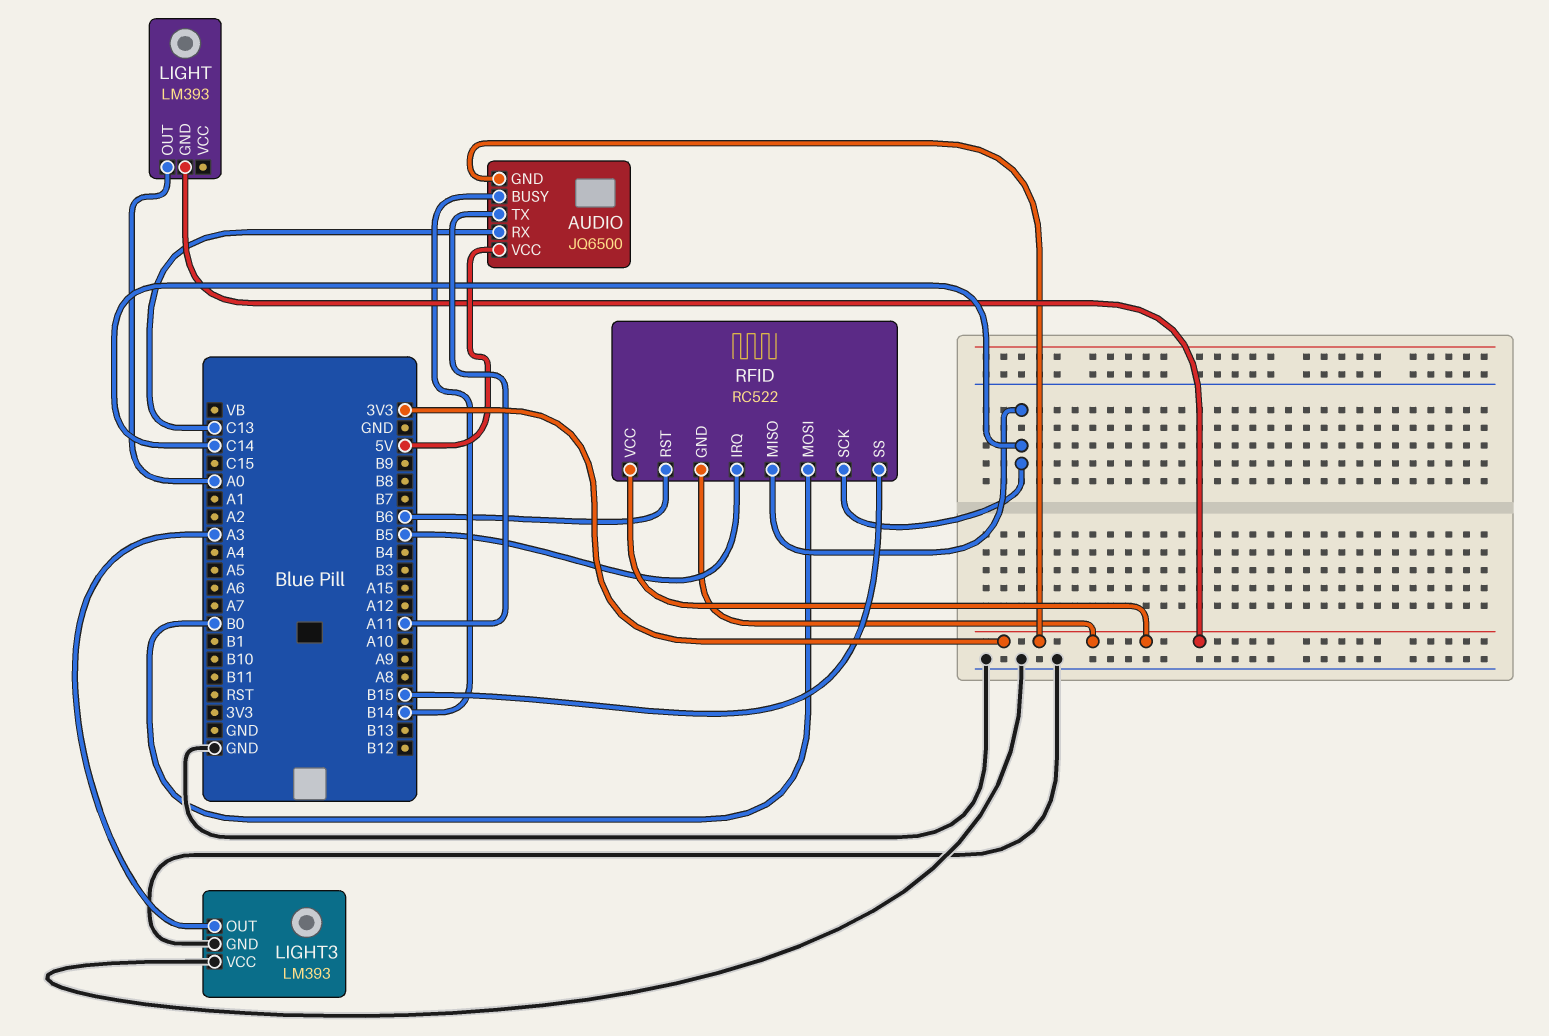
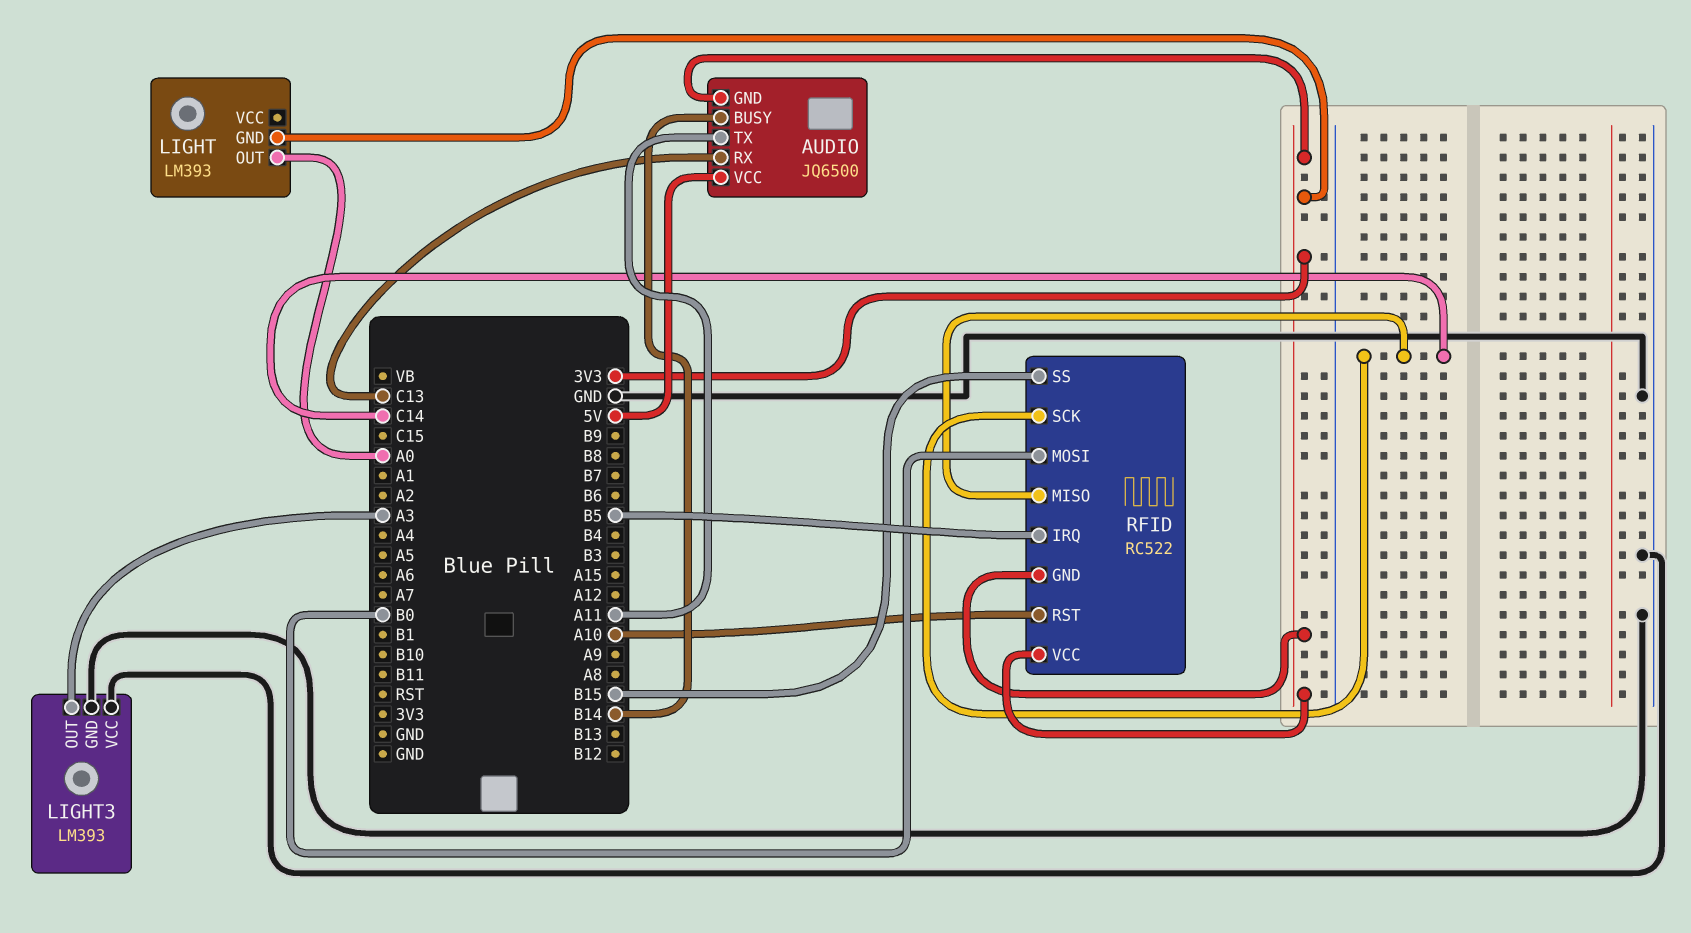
RFID pin RST: B6 -> A10

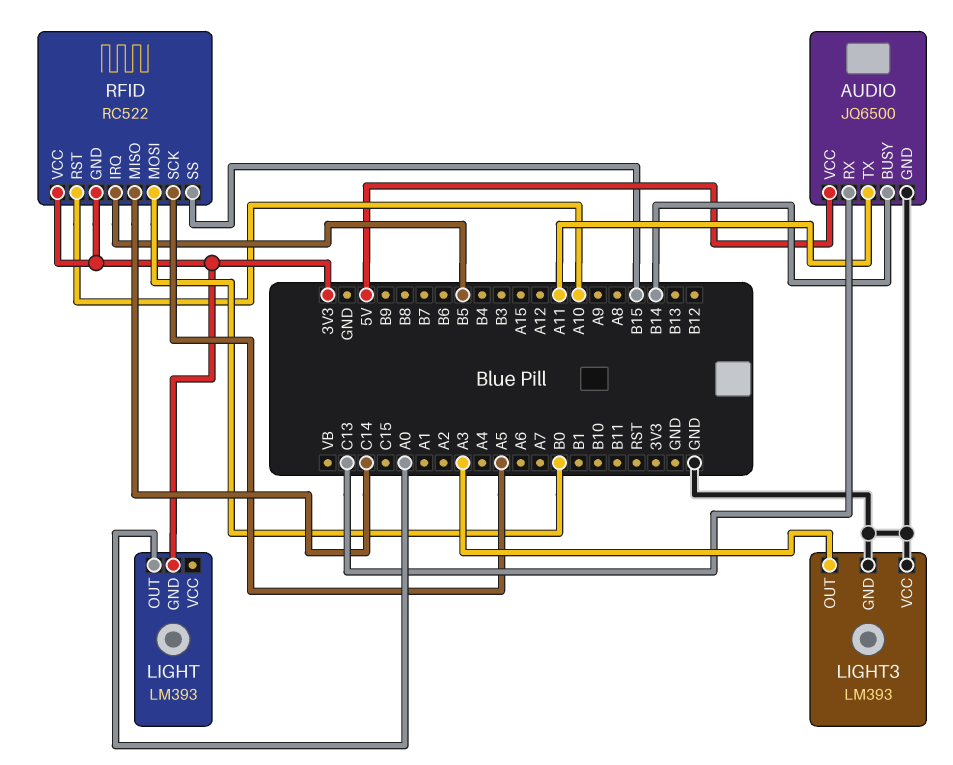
AUDIO pin GND: 3V3 -> GND
RFID pin SCK: C14 -> A5

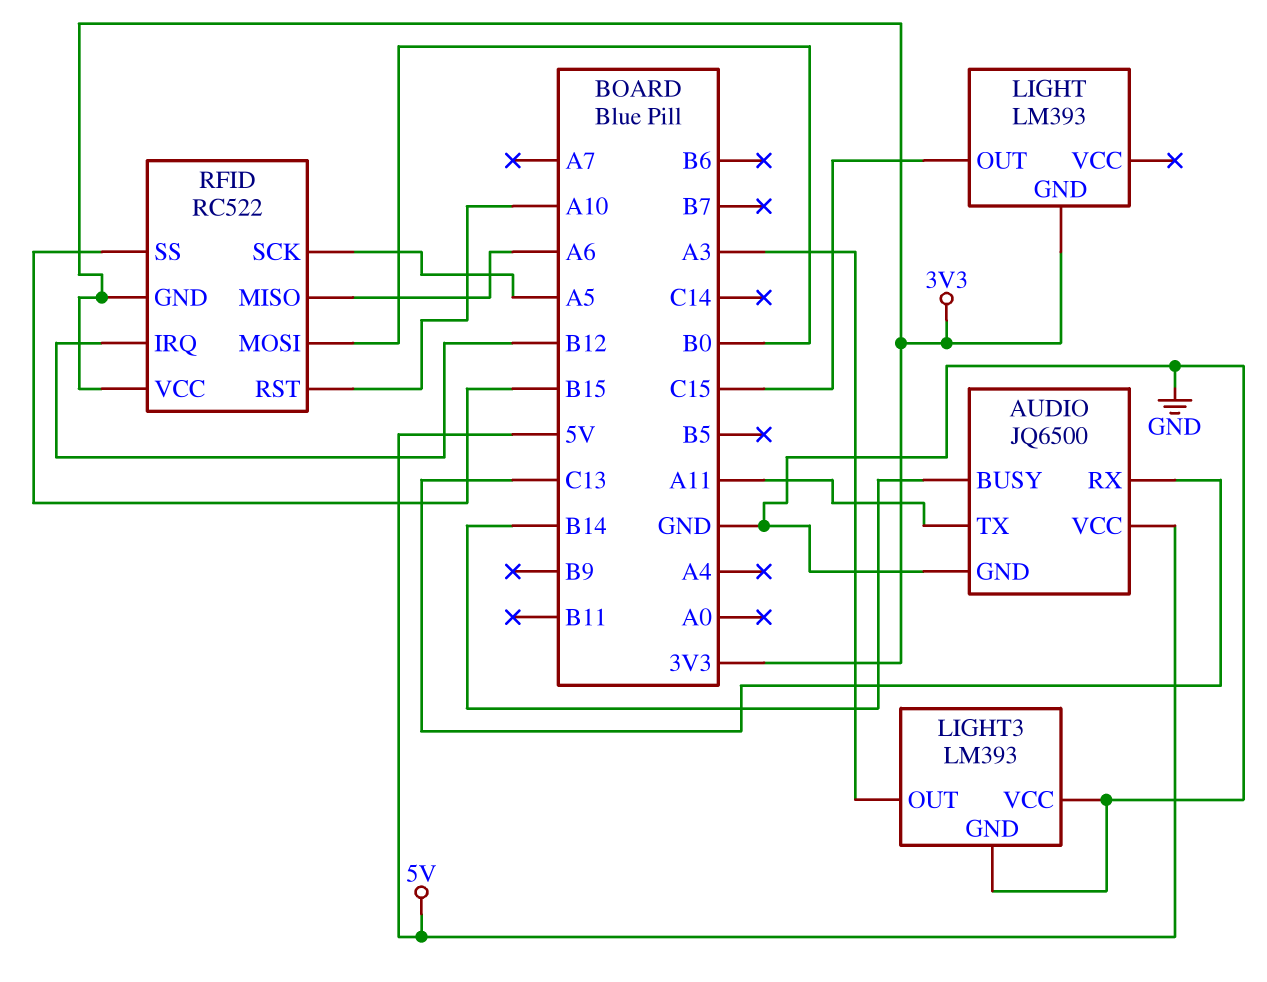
LIGHT pin OUT: A0 -> C15
RFID pin IRQ: B5 -> B12
RFID pin MISO: C14 -> A6

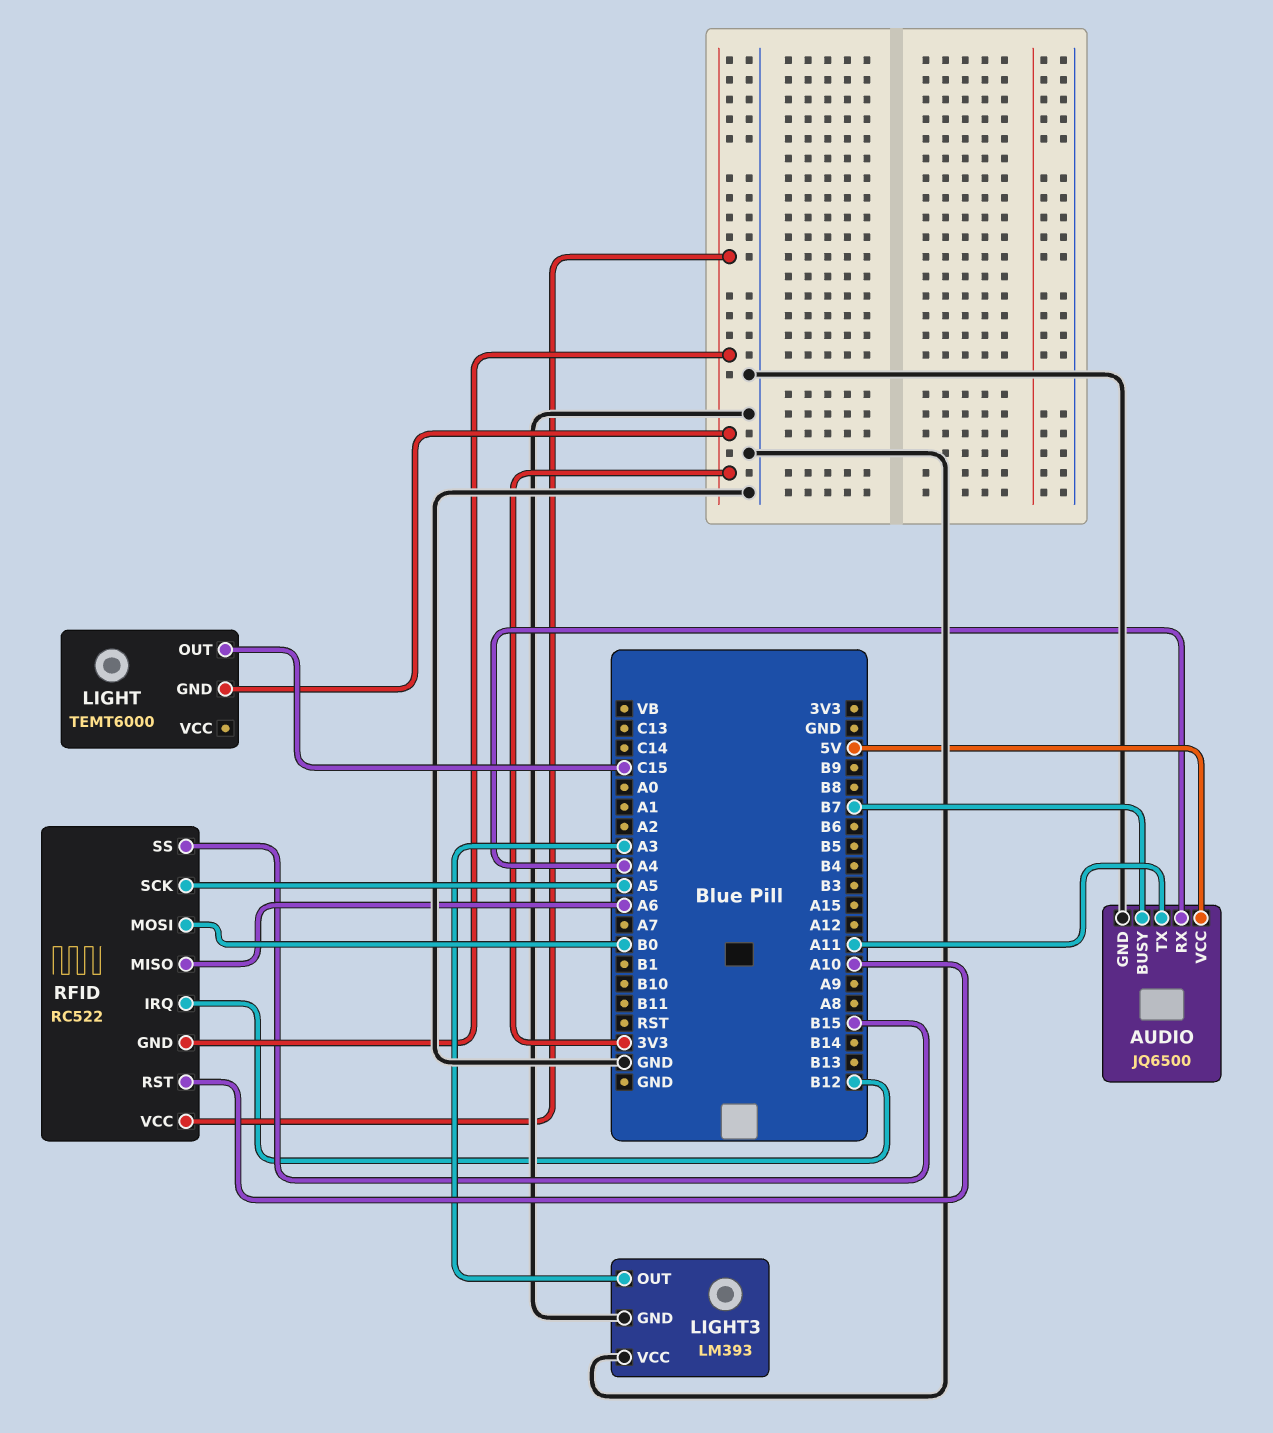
AUDIO pin BUSY: B14 -> B7
AUDIO pin RX: C13 -> A4
LIGHT: LM393 -> TEMT6000

